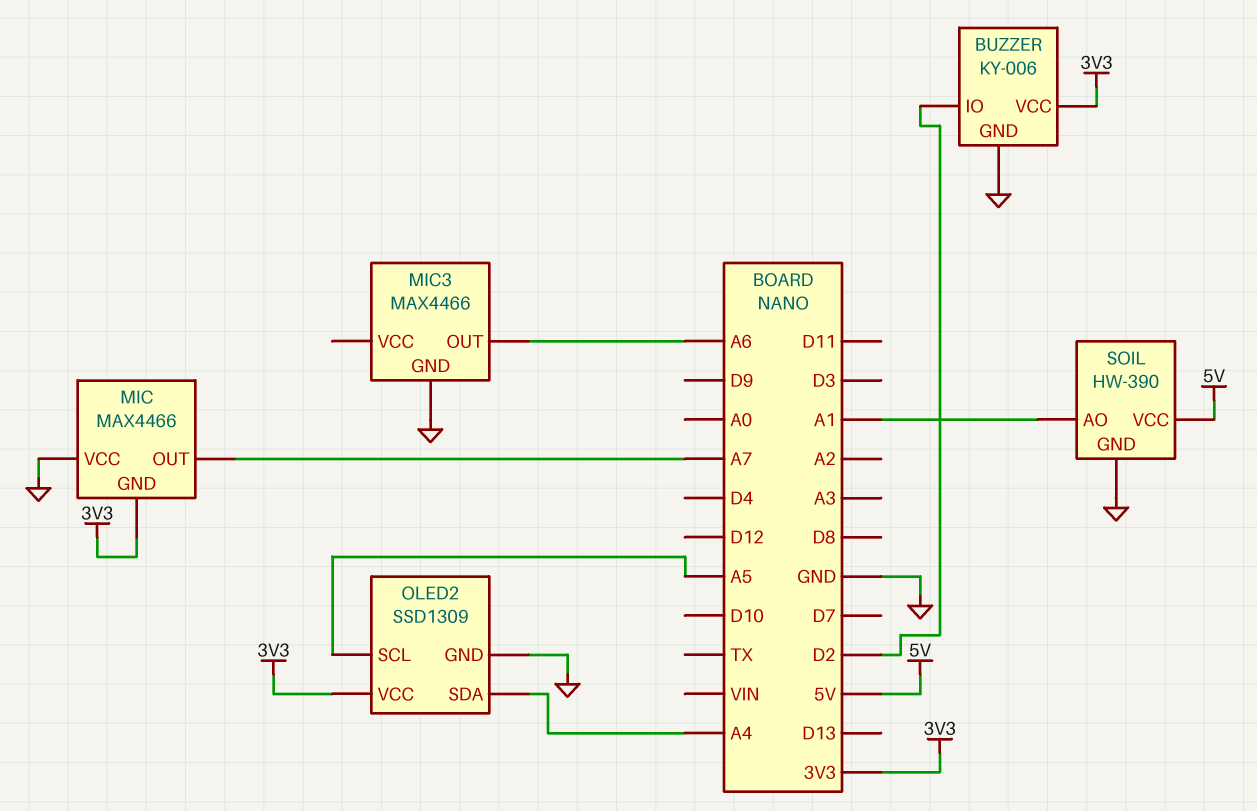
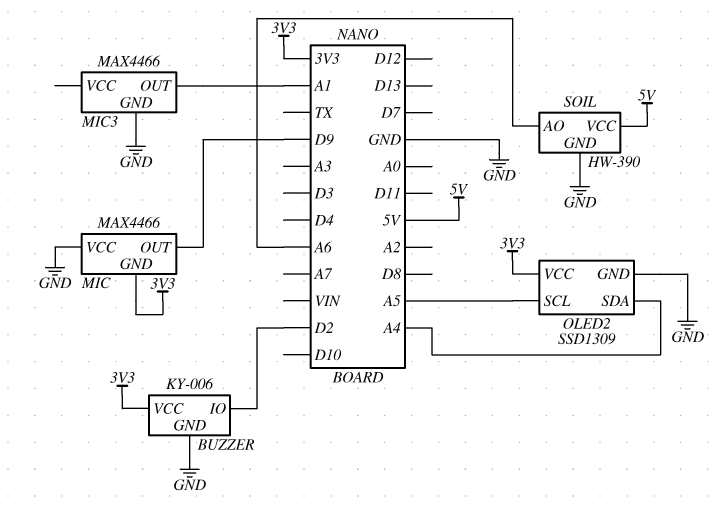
MIC pin OUT: A7 -> D9
MIC3 pin OUT: A6 -> A1
SOIL pin AO: A1 -> A6

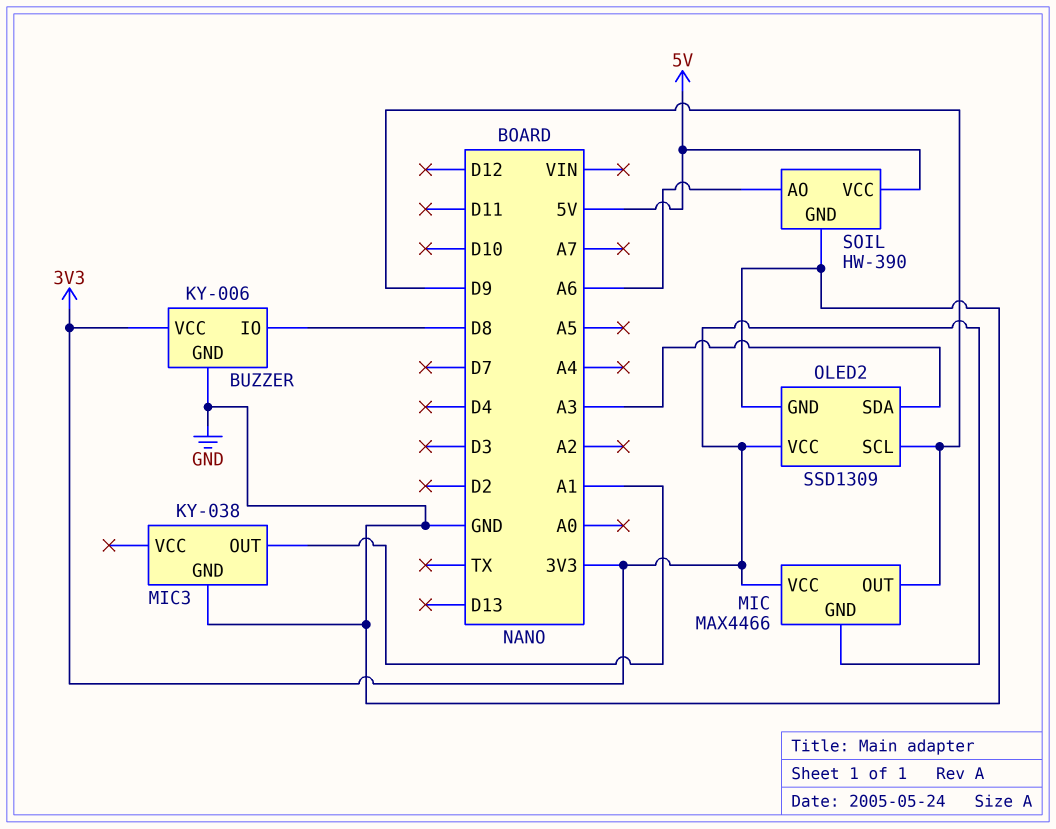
BUZZER pin IO: D2 -> D8
MIC pin VCC: GND -> 3V3
MIC3: MAX4466 -> KY-038
OLED2 pin SCL: A5 -> D9
OLED2 pin SDA: A4 -> A3

